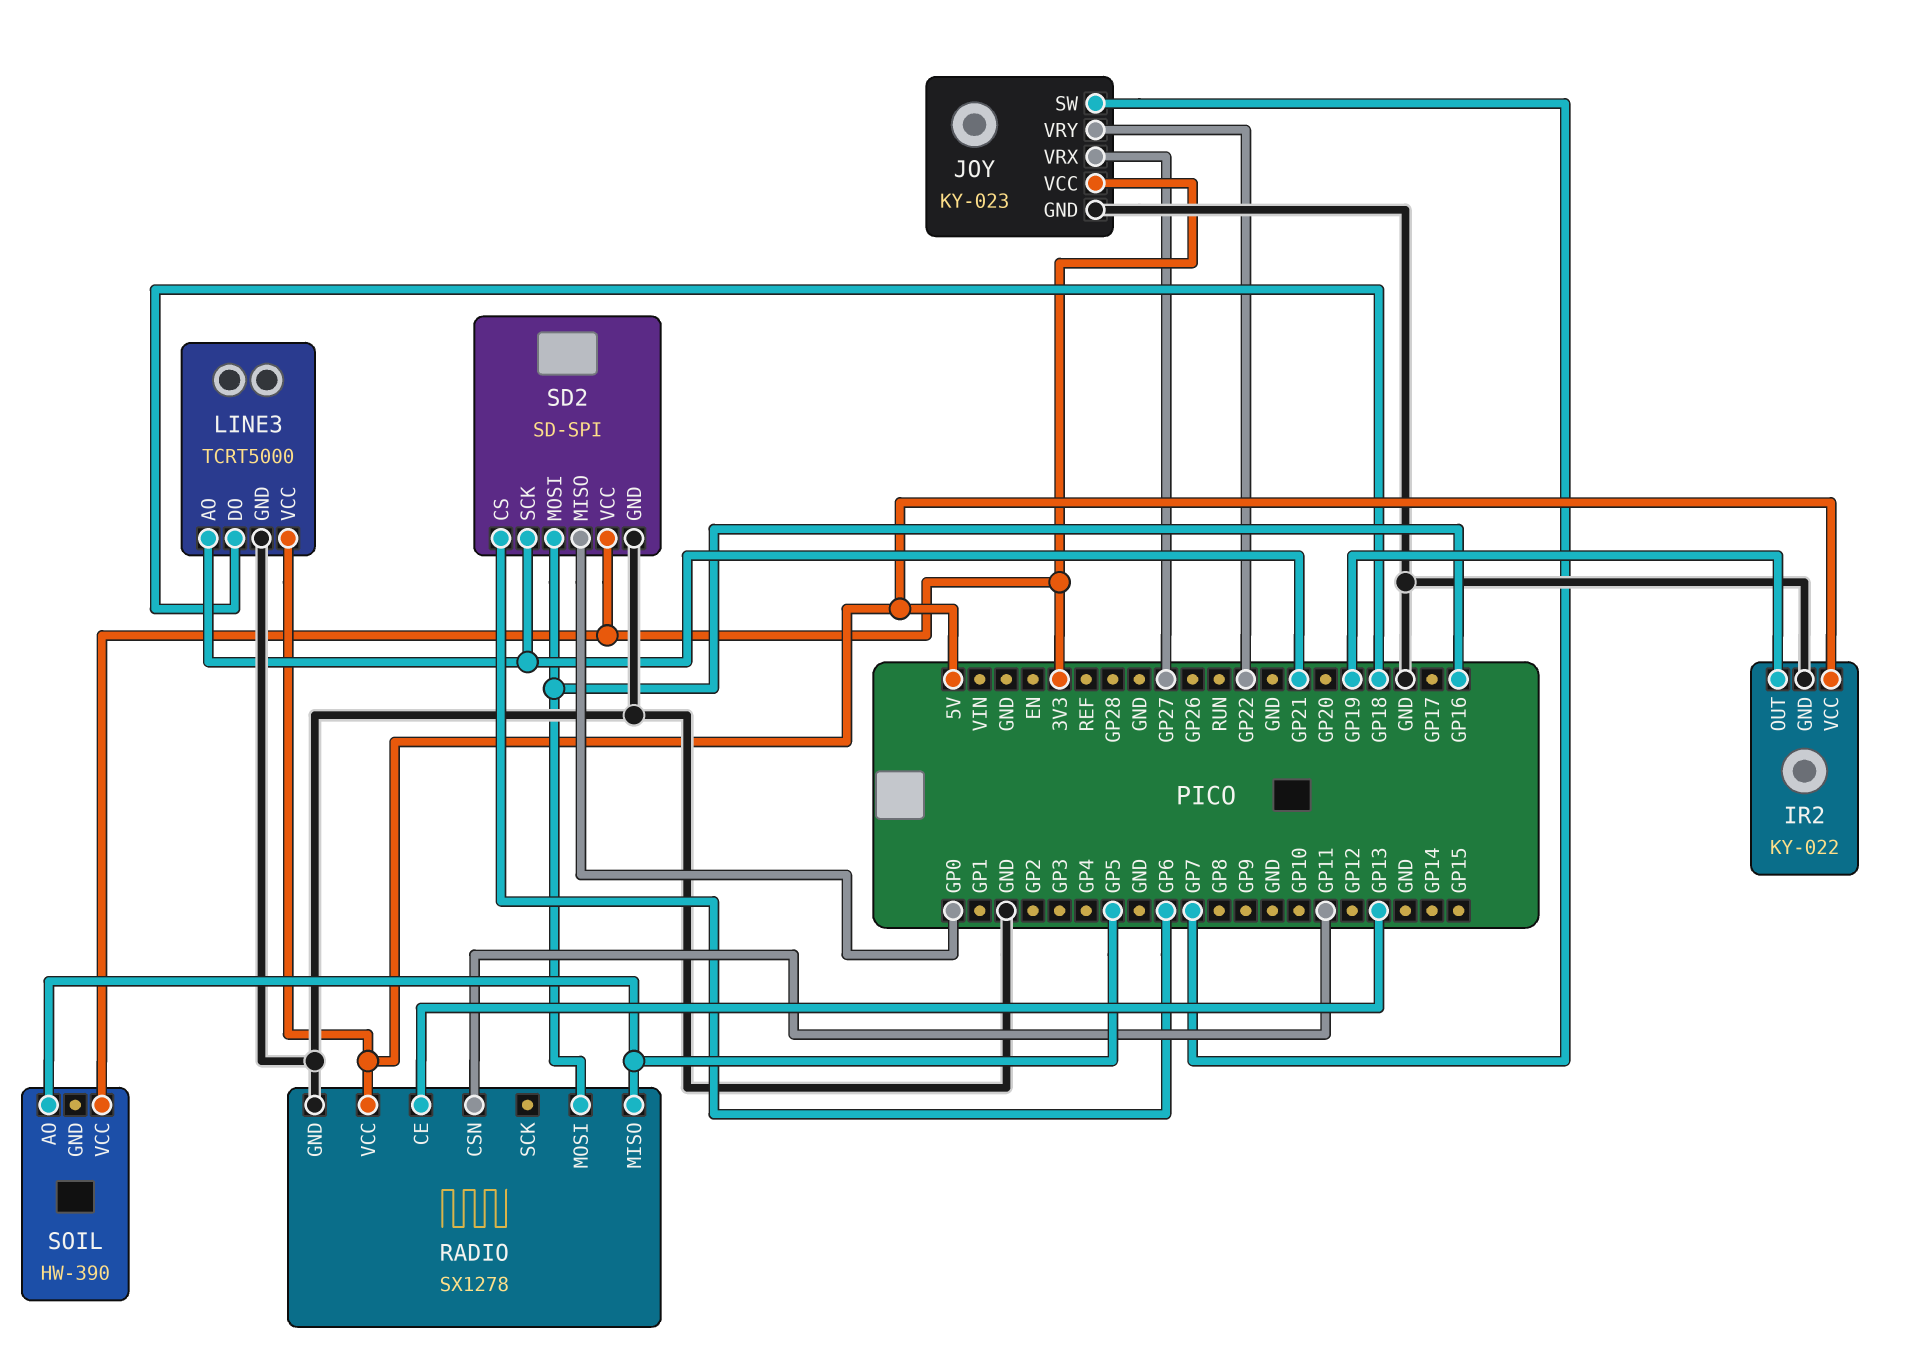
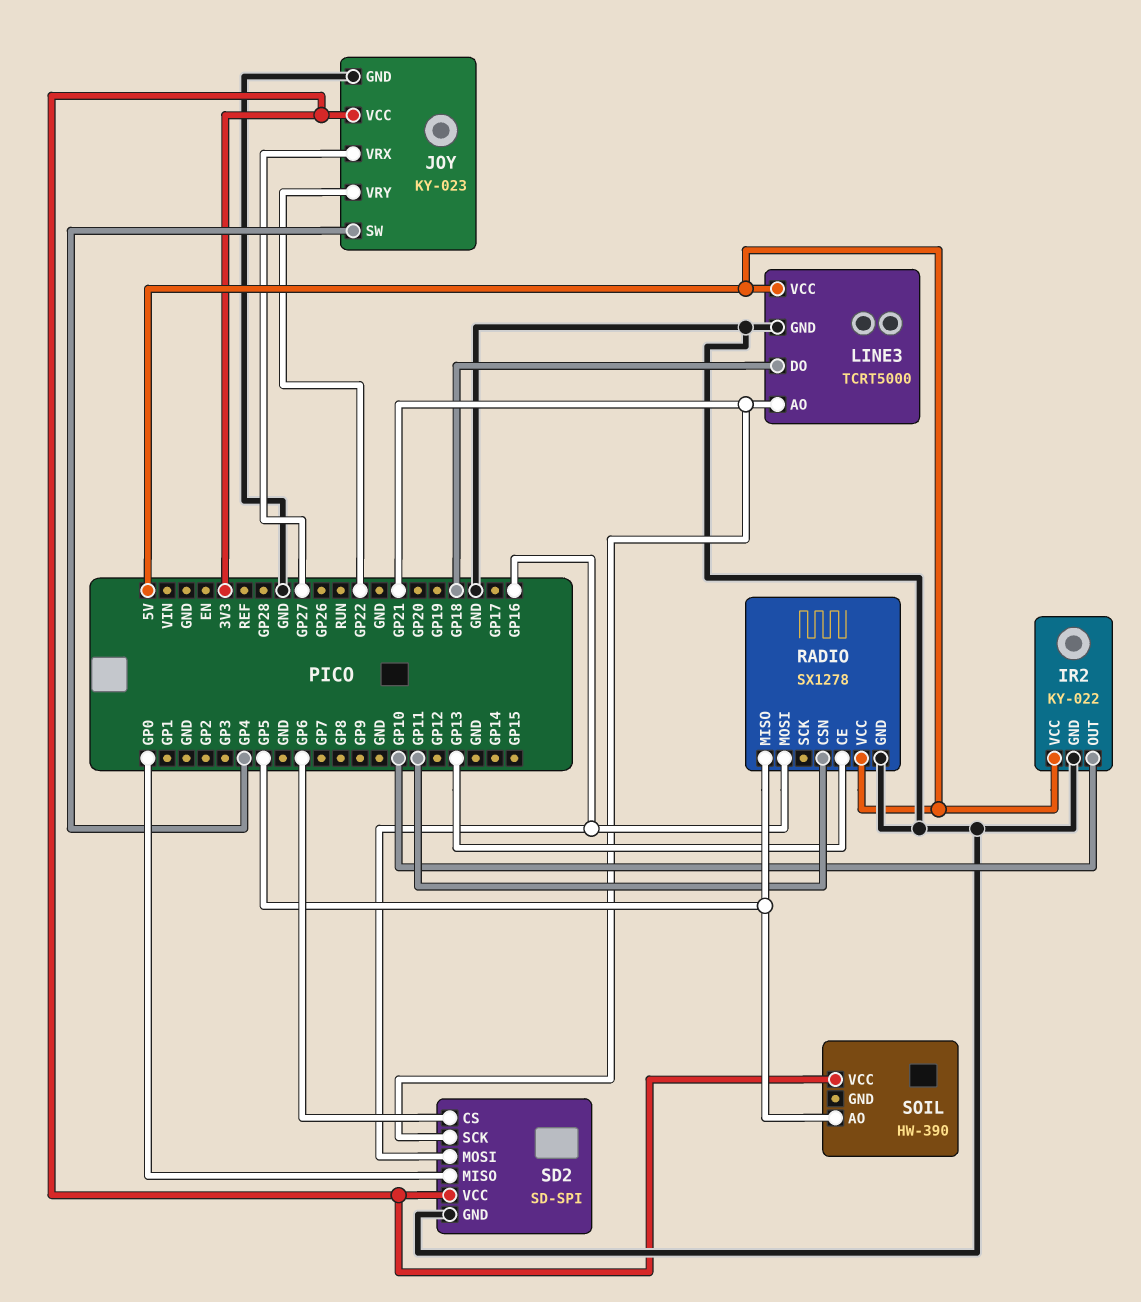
IR2 pin OUT: GP19 -> GP10
JOY pin SW: GP7 -> GP4

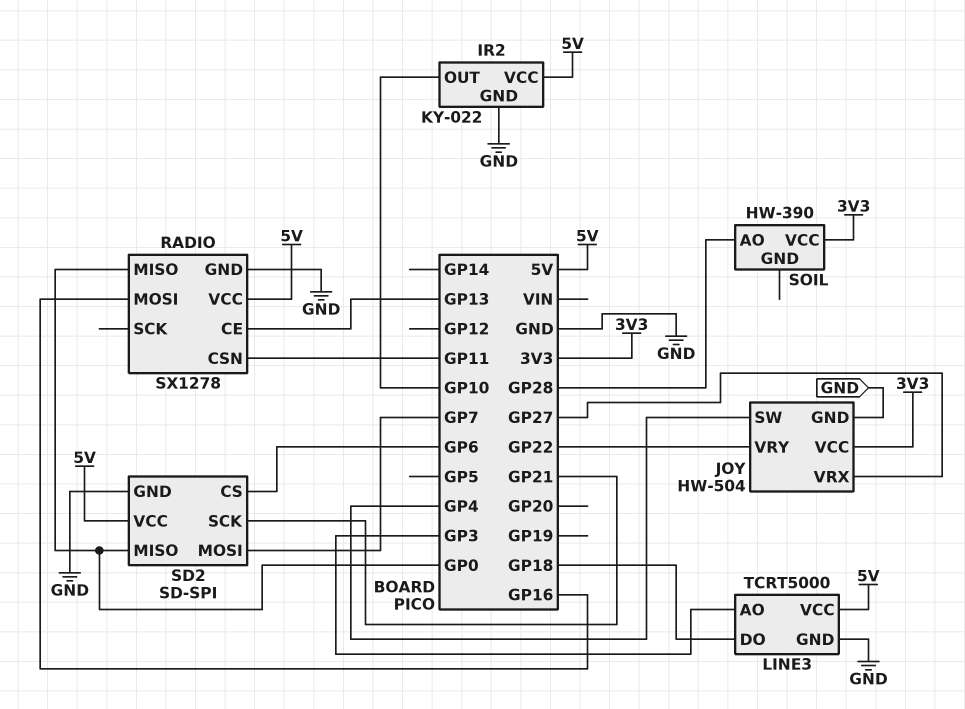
JOY: KY-023 -> HW-504
LINE3 pin AO: GP21 -> GP3
RADIO pin MISO: GP5 -> GP0
SD2 pin MOSI: GP16 -> GP7
SD2 pin VCC: 3V3 -> 5V
SOIL pin AO: GP5 -> GP28

